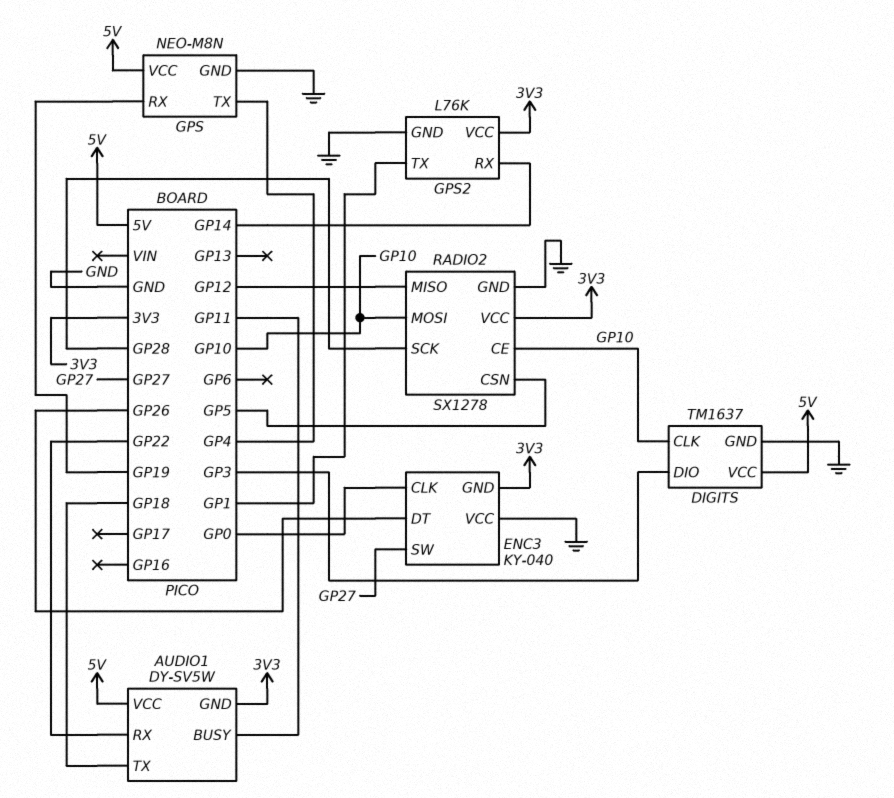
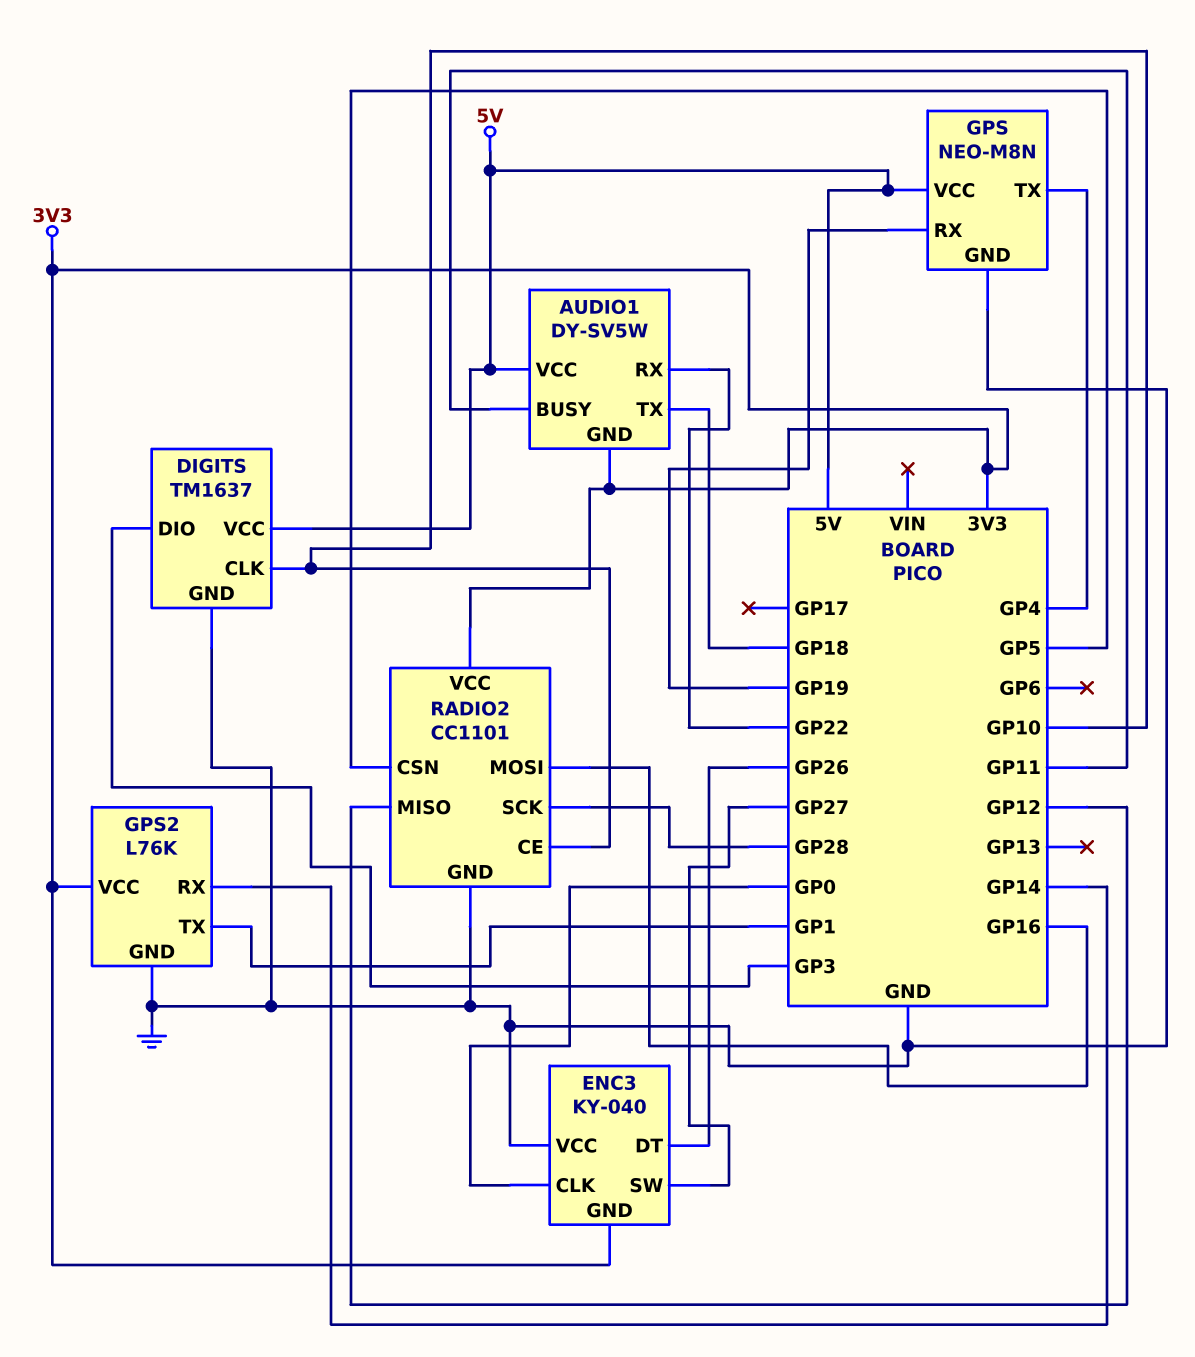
RADIO2: SX1278 -> CC1101
RADIO2 pin MOSI: GP10 -> GP16

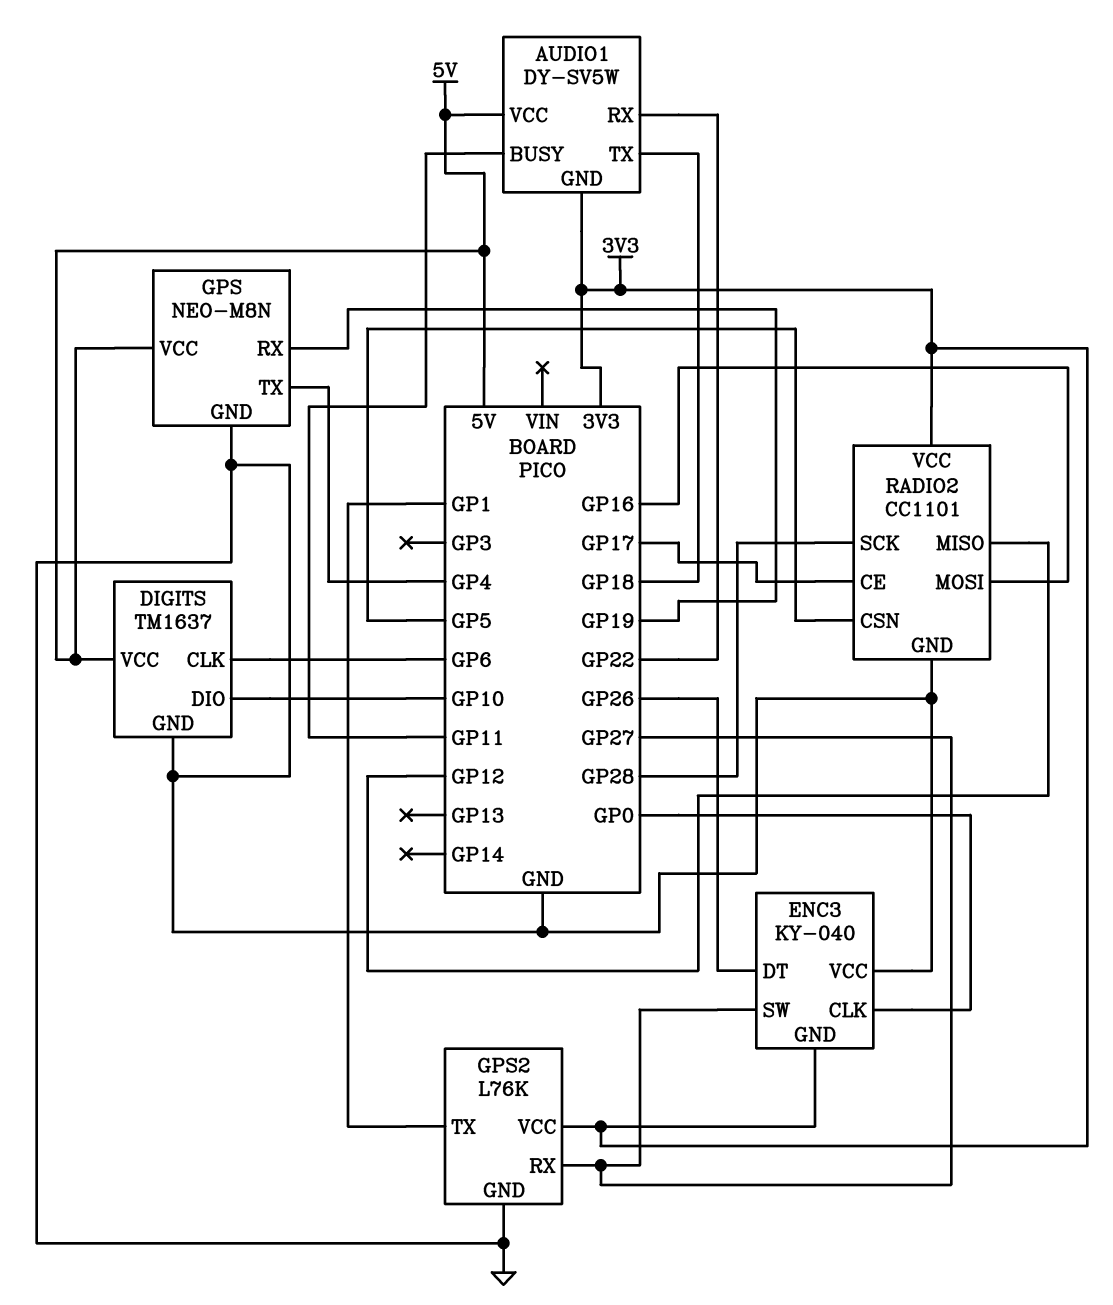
DIGITS pin CLK: GP10 -> GP6
DIGITS pin DIO: GP3 -> GP10
GPS2 pin RX: GP14 -> GP27
RADIO2 pin CE: GP10 -> GP17

